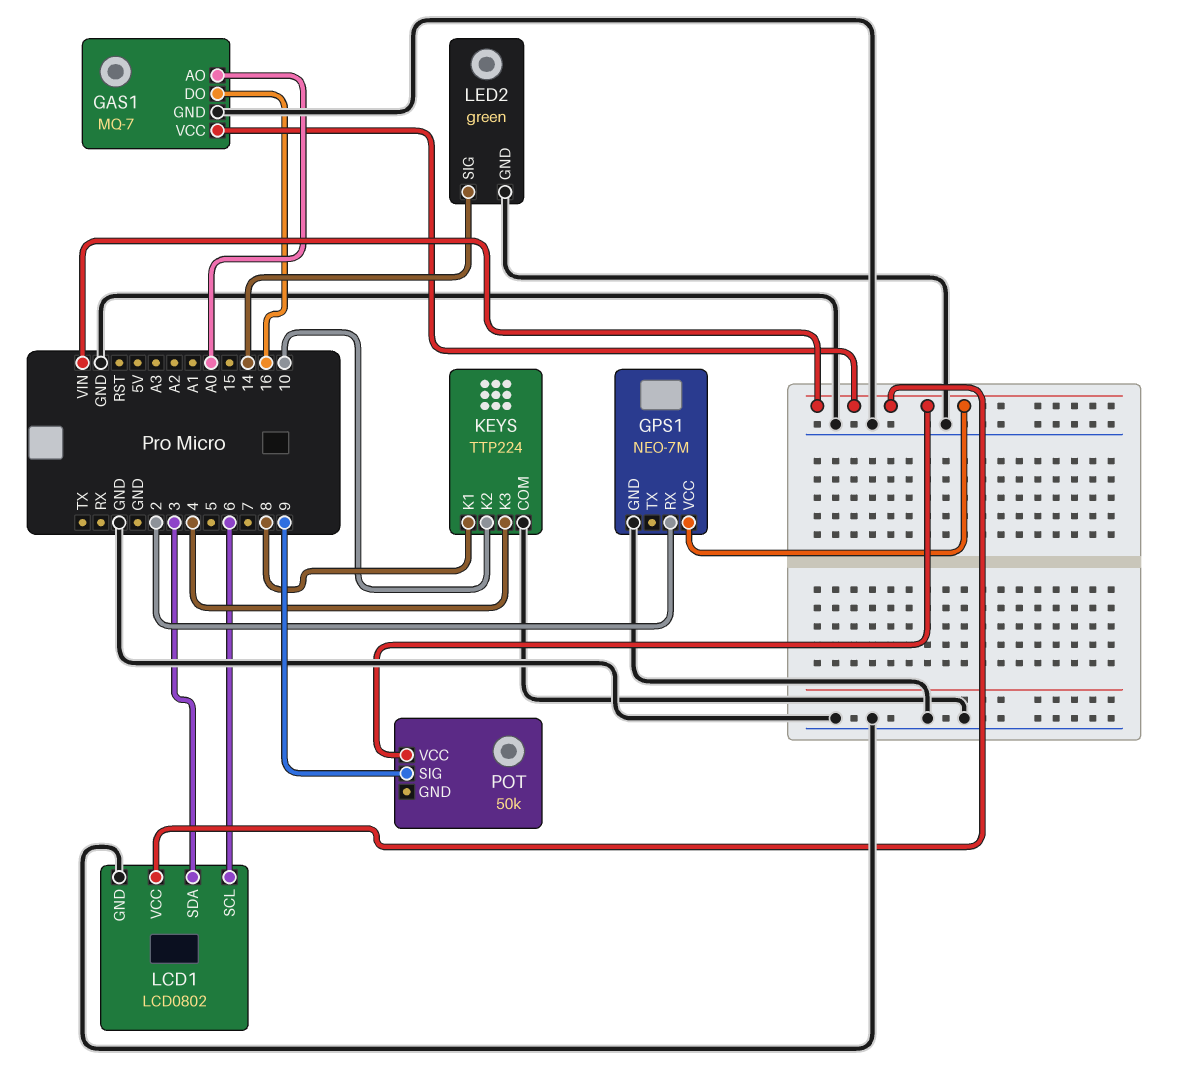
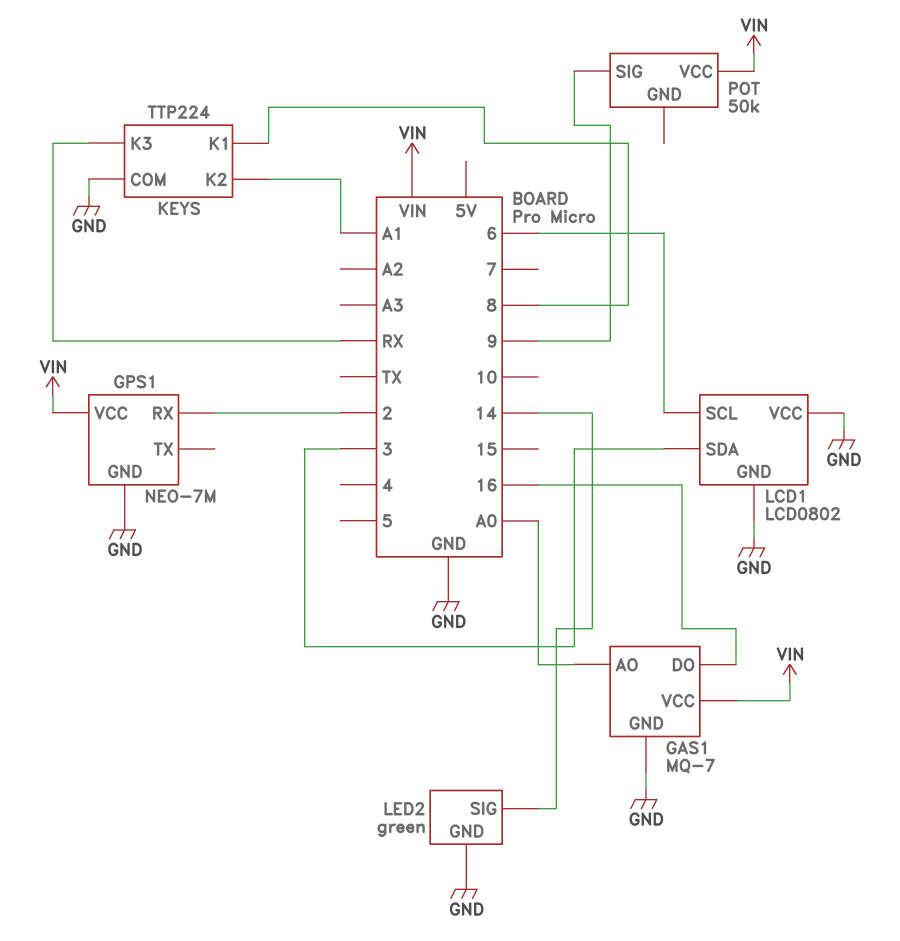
KEYS pin K2: 10 -> A1
KEYS pin K3: 4 -> RX
LCD1 pin VCC: VIN -> GND

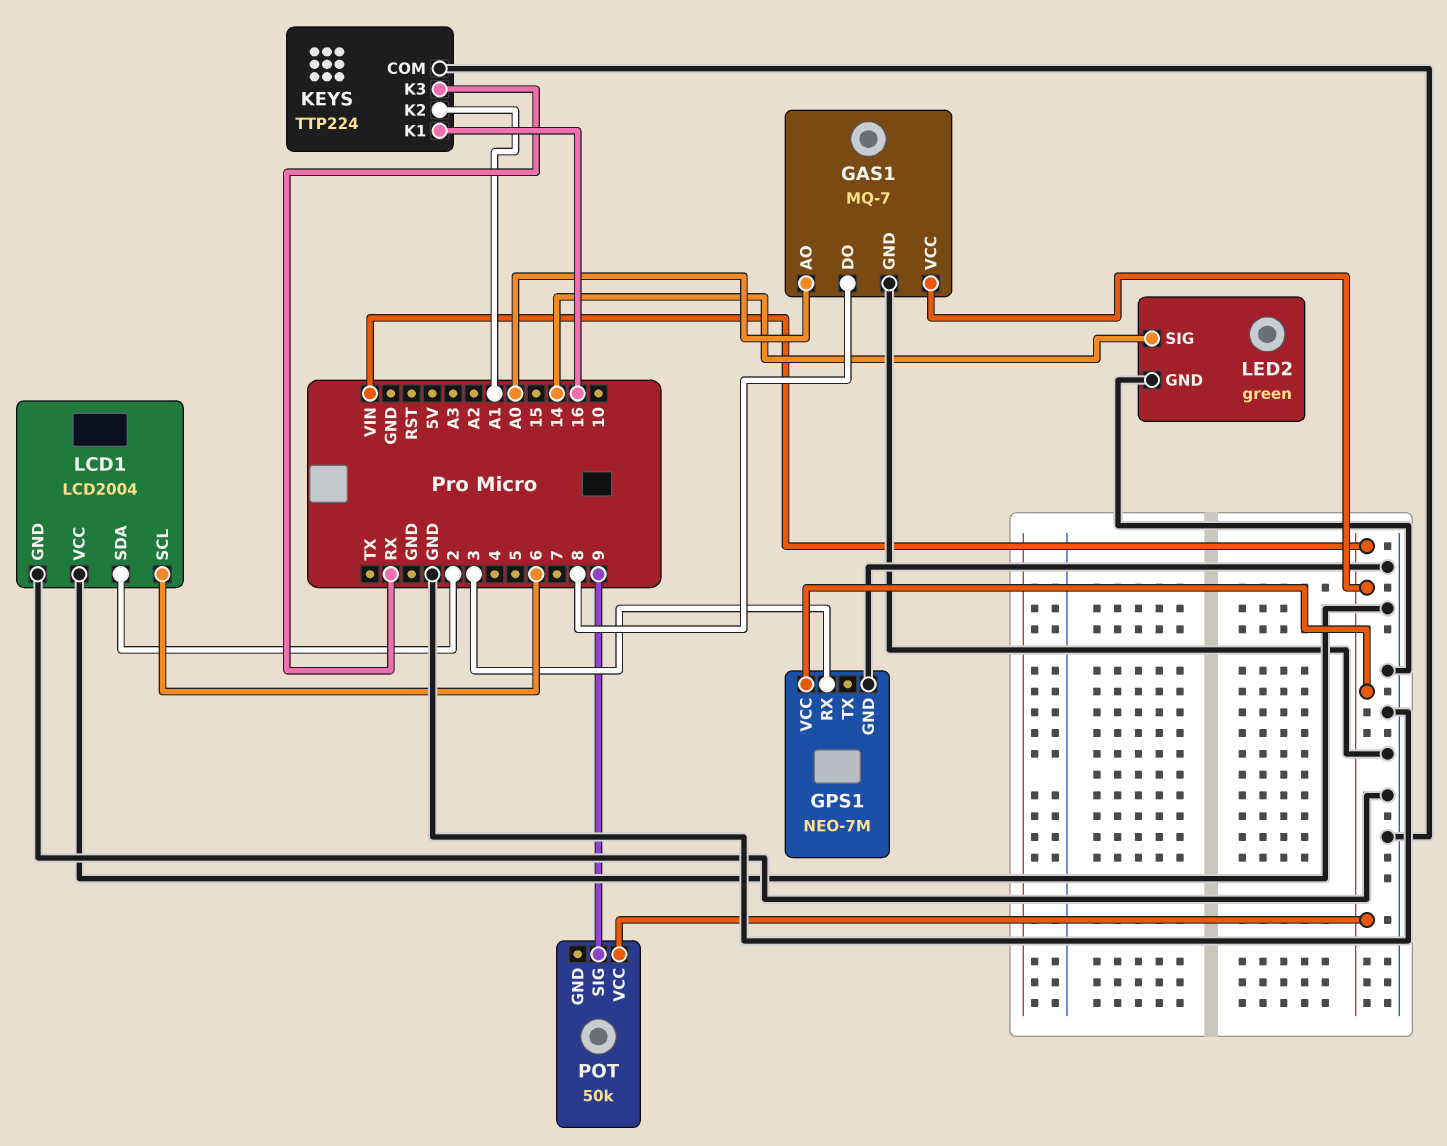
GAS1 pin DO: 16 -> 8
GPS1 pin RX: 2 -> 3
KEYS pin K1: 8 -> 16
LCD1: LCD0802 -> LCD2004
LCD1 pin SDA: 3 -> 2

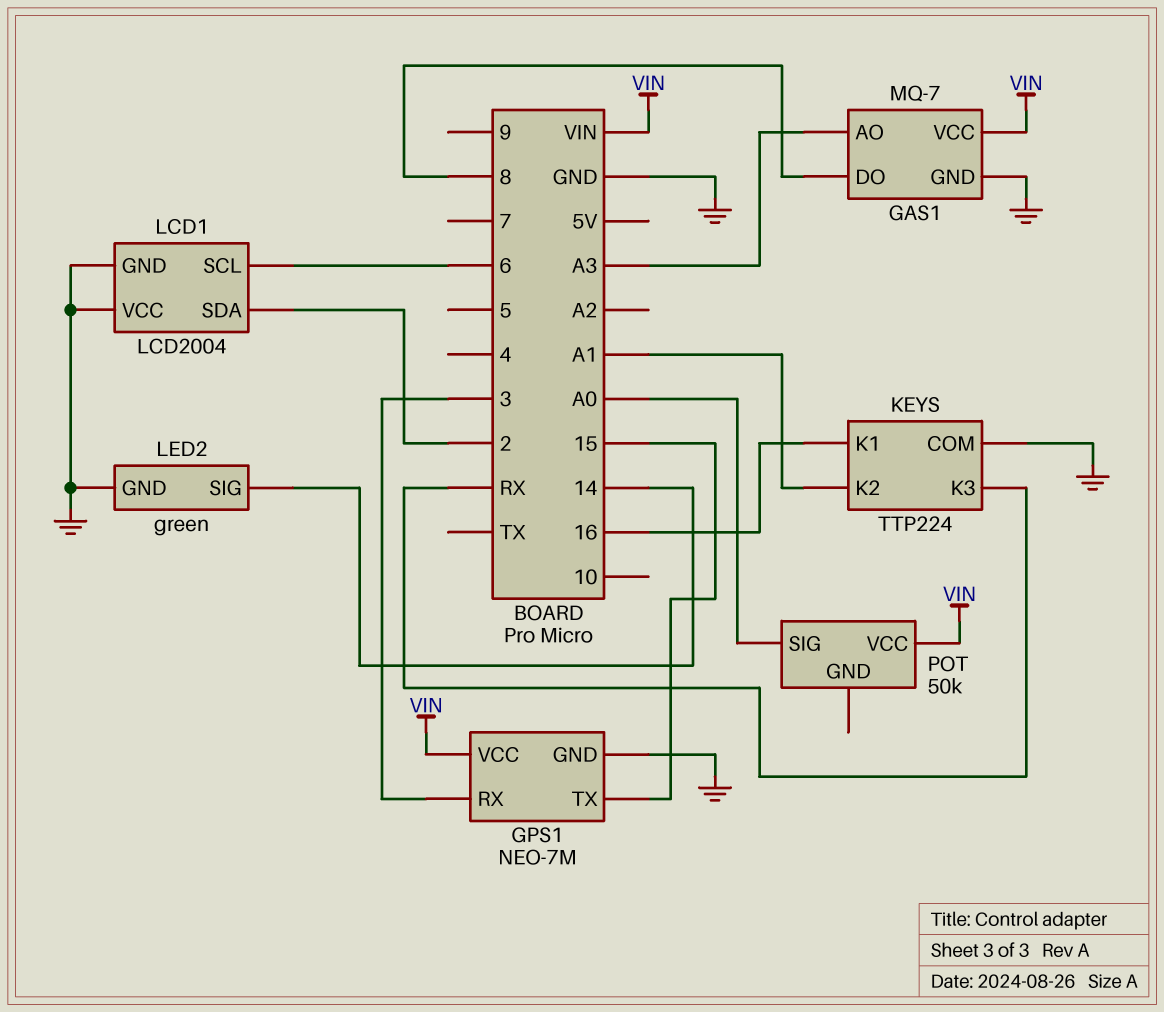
GAS1 pin AO: A0 -> A3
GPS1 pin TX: none -> 15
POT pin SIG: 9 -> A0

